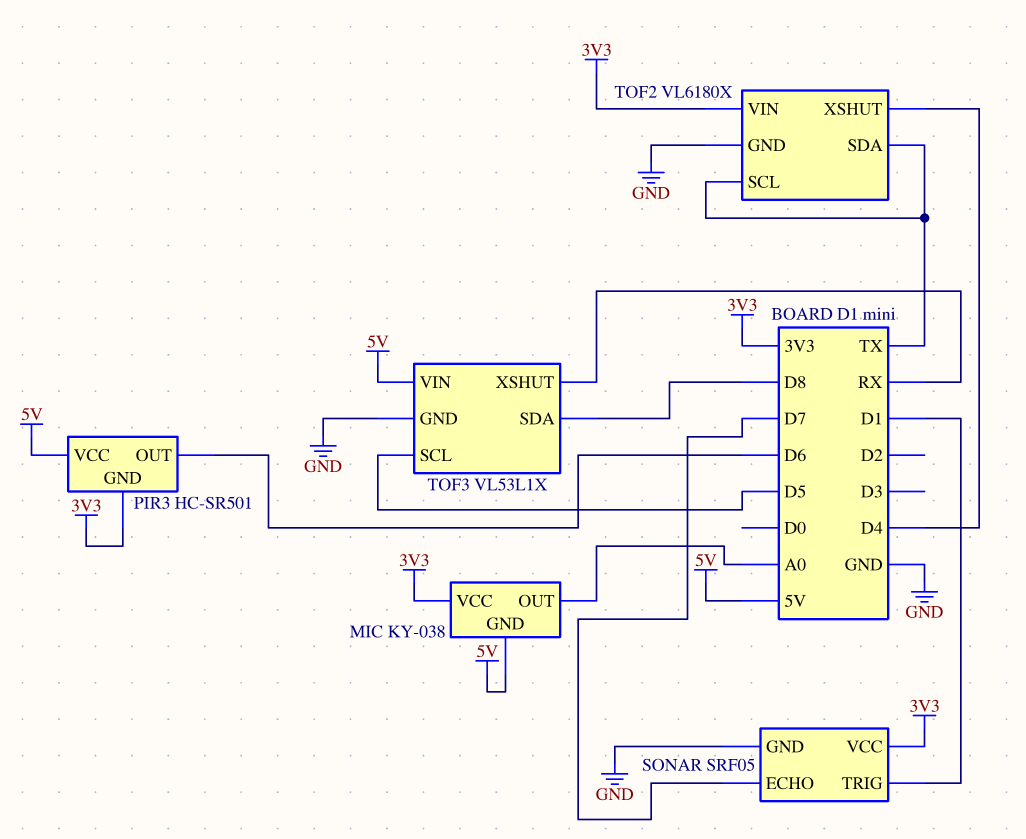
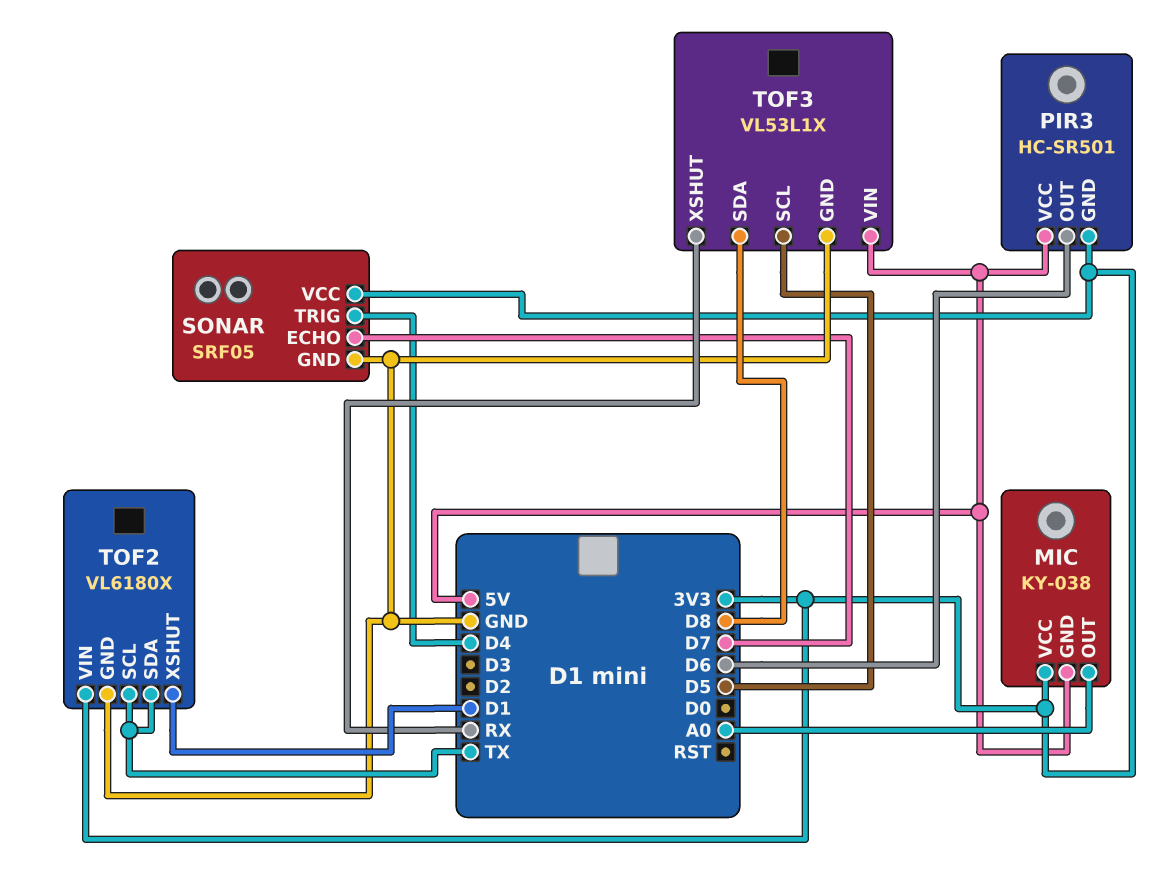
SONAR pin TRIG: D1 -> D4
TOF2 pin XSHUT: D4 -> D1

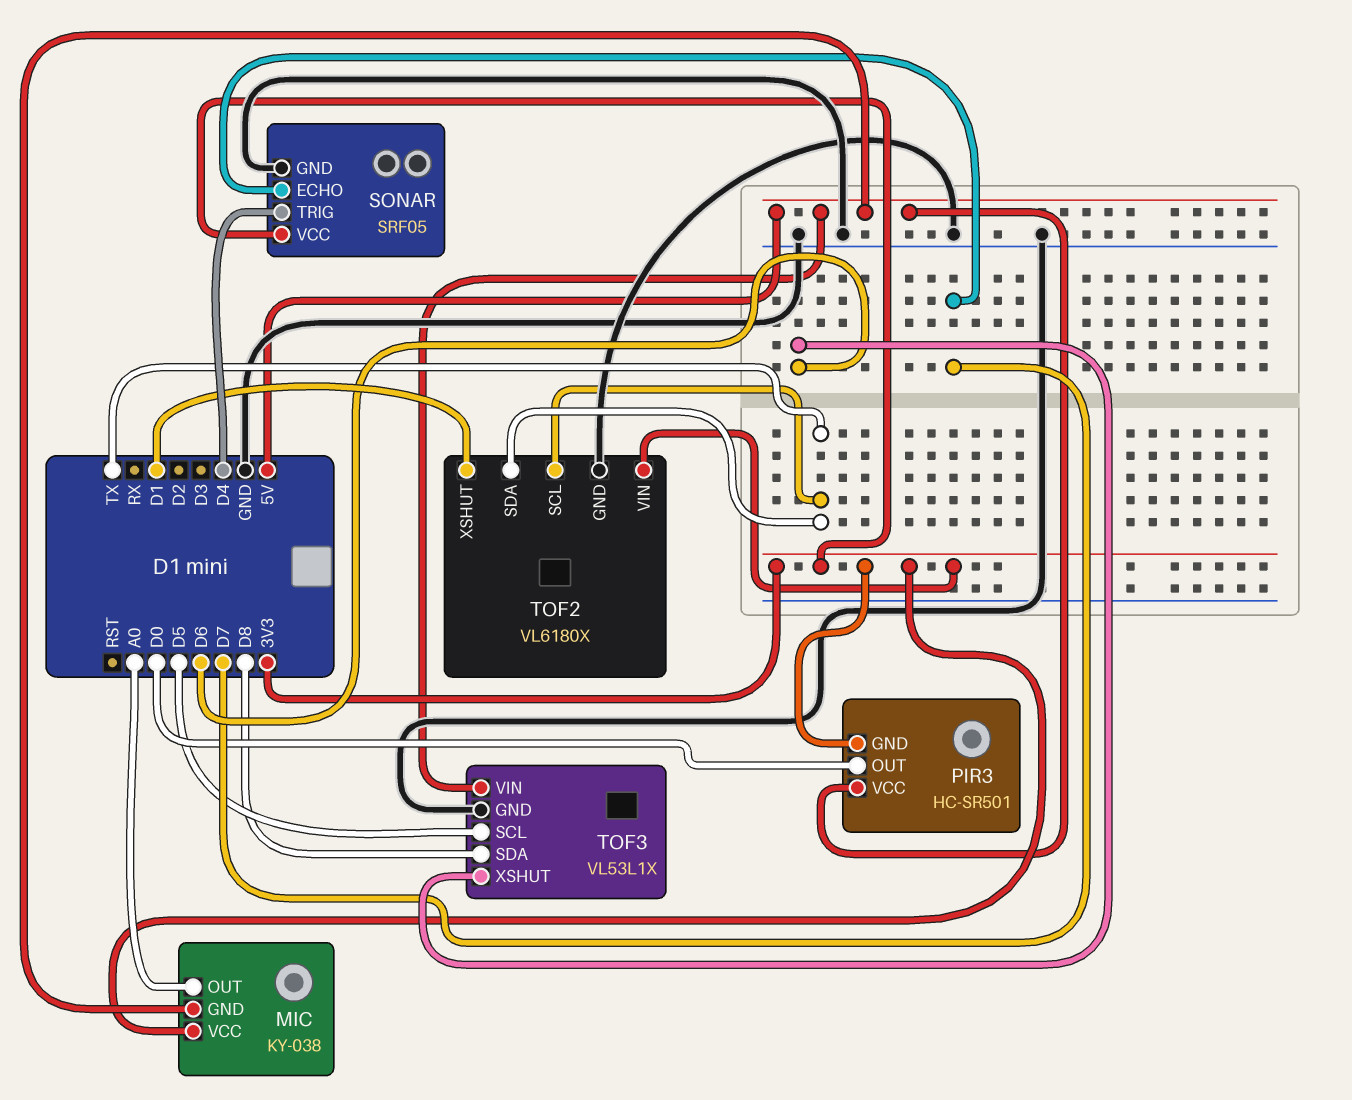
PIR3 pin OUT: D6 -> D0
TOF3 pin XSHUT: RX -> D6

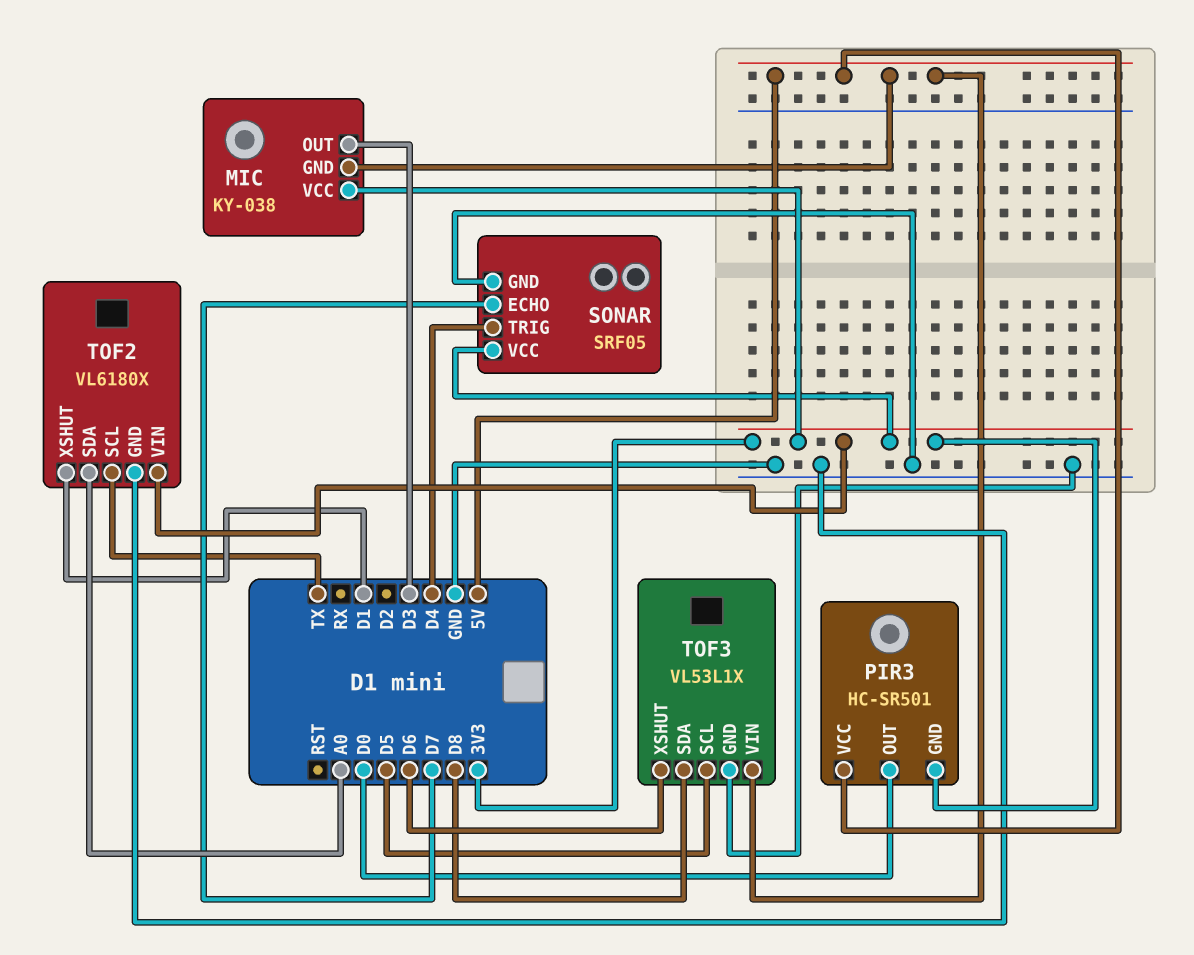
MIC pin OUT: A0 -> D3
TOF2 pin SDA: TX -> A0

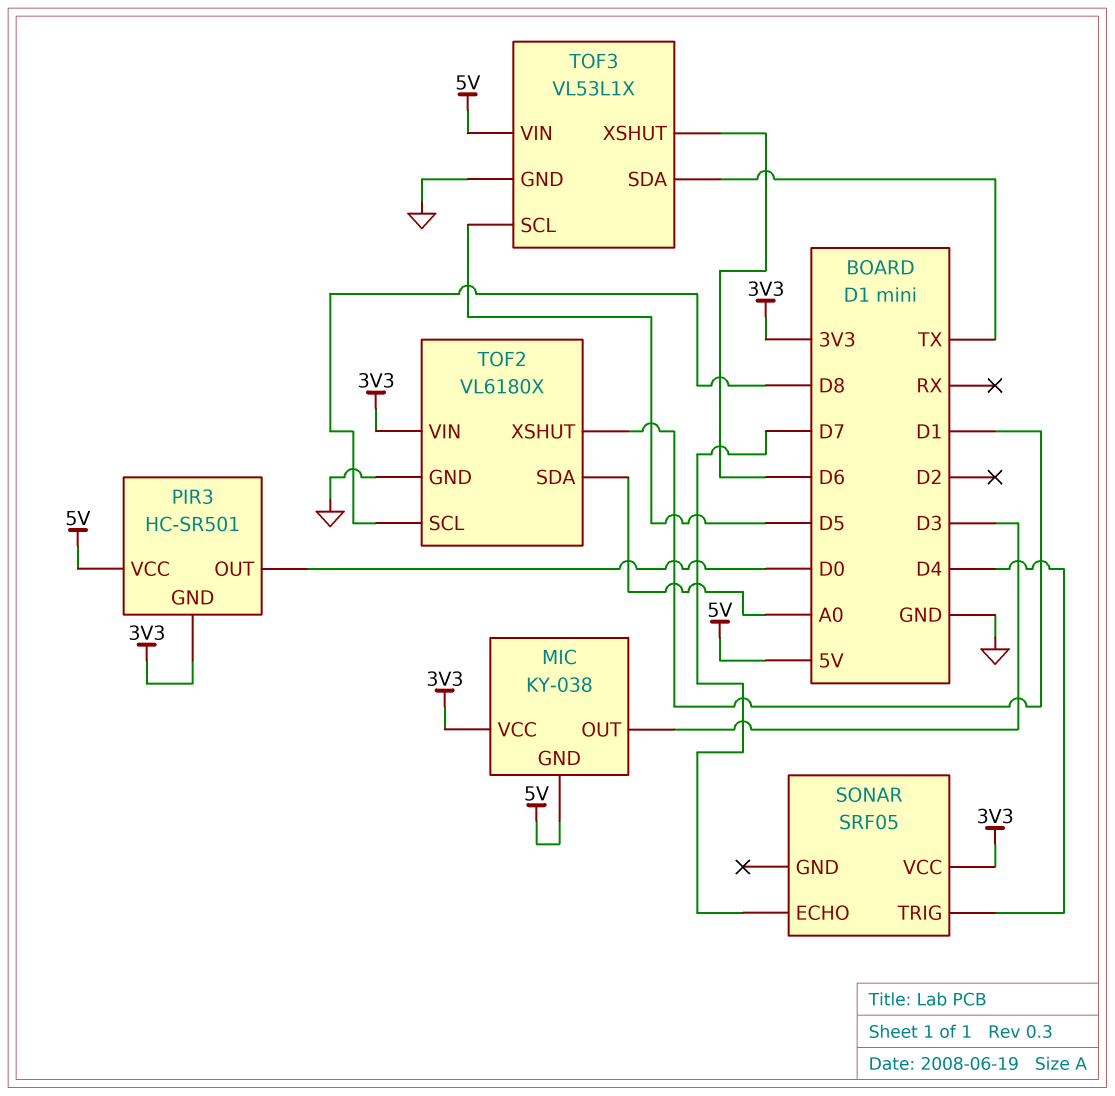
SONAR pin GND: GND -> none
TOF2 pin SCL: TX -> D8
TOF3 pin SDA: D8 -> TX

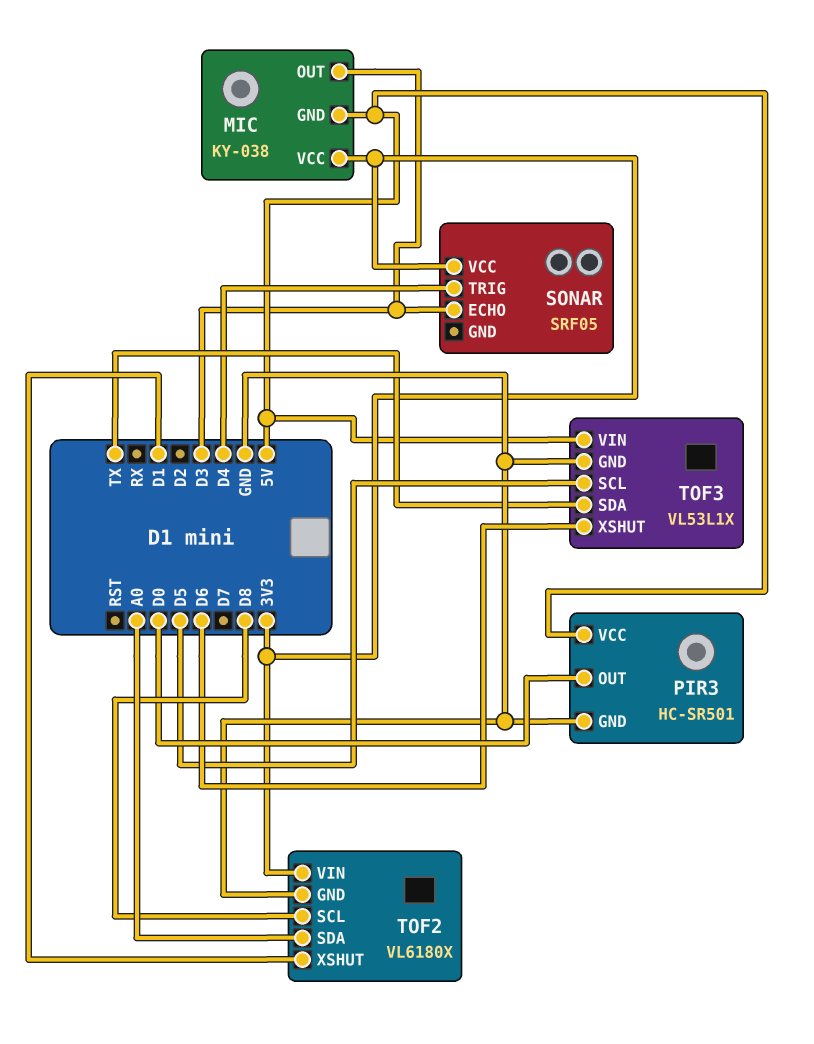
PIR3 pin GND: 3V3 -> GND
SONAR pin ECHO: D7 -> D3

